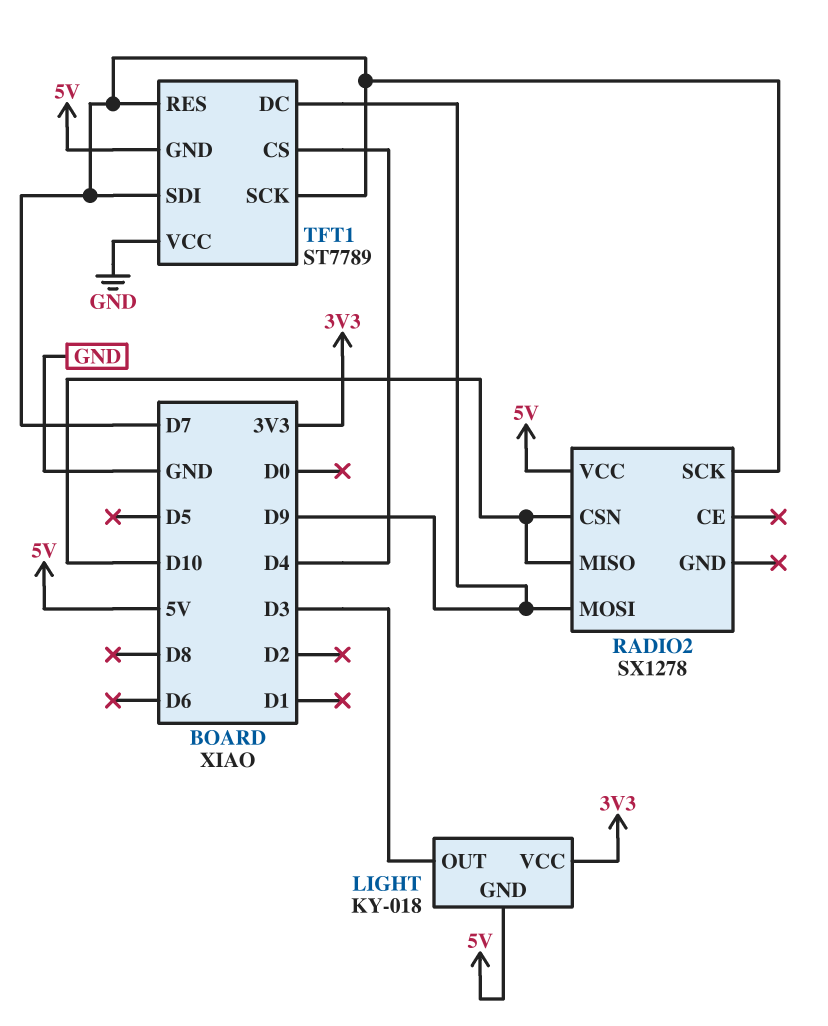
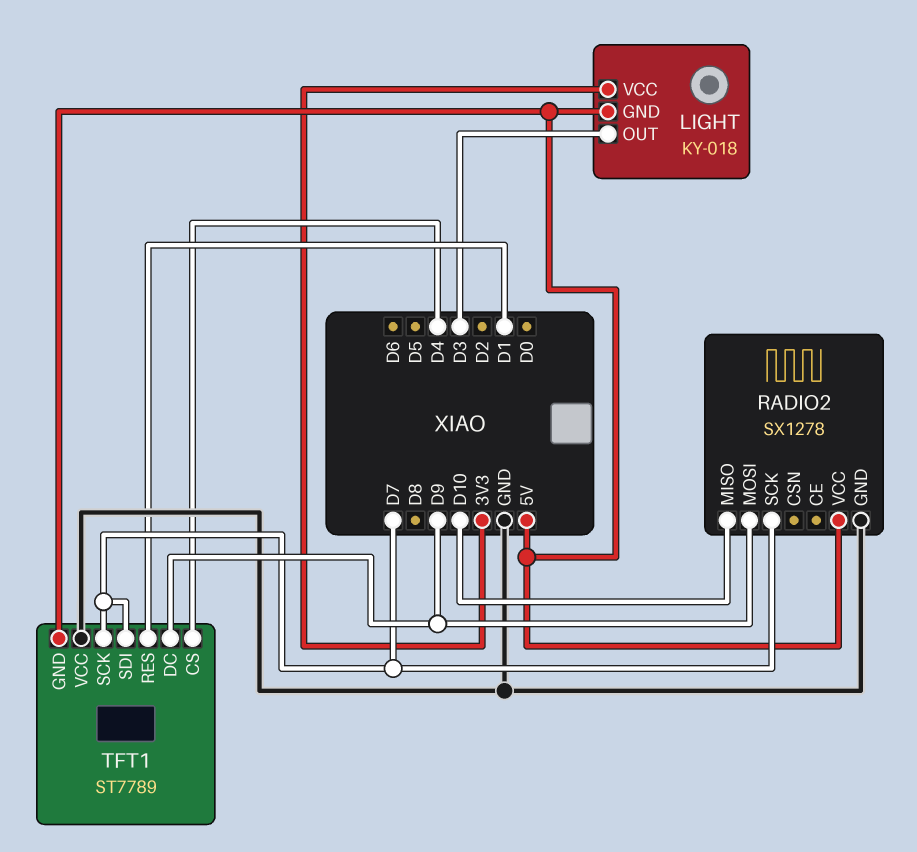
RADIO2 pin CSN: D10 -> none
RADIO2 pin GND: none -> GND
TFT1 pin RES: D7 -> D1

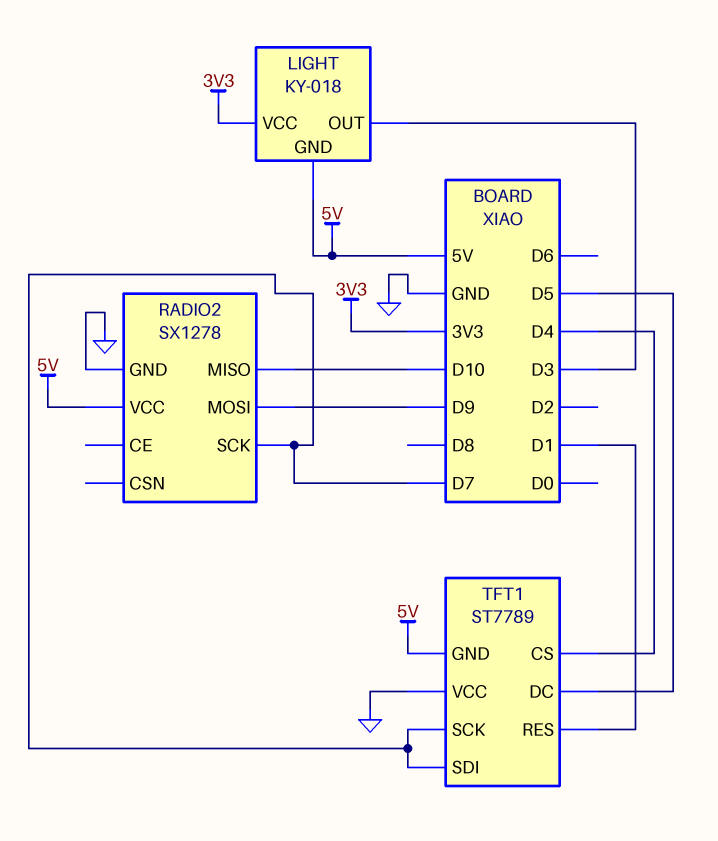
TFT1 pin DC: D9 -> D5

